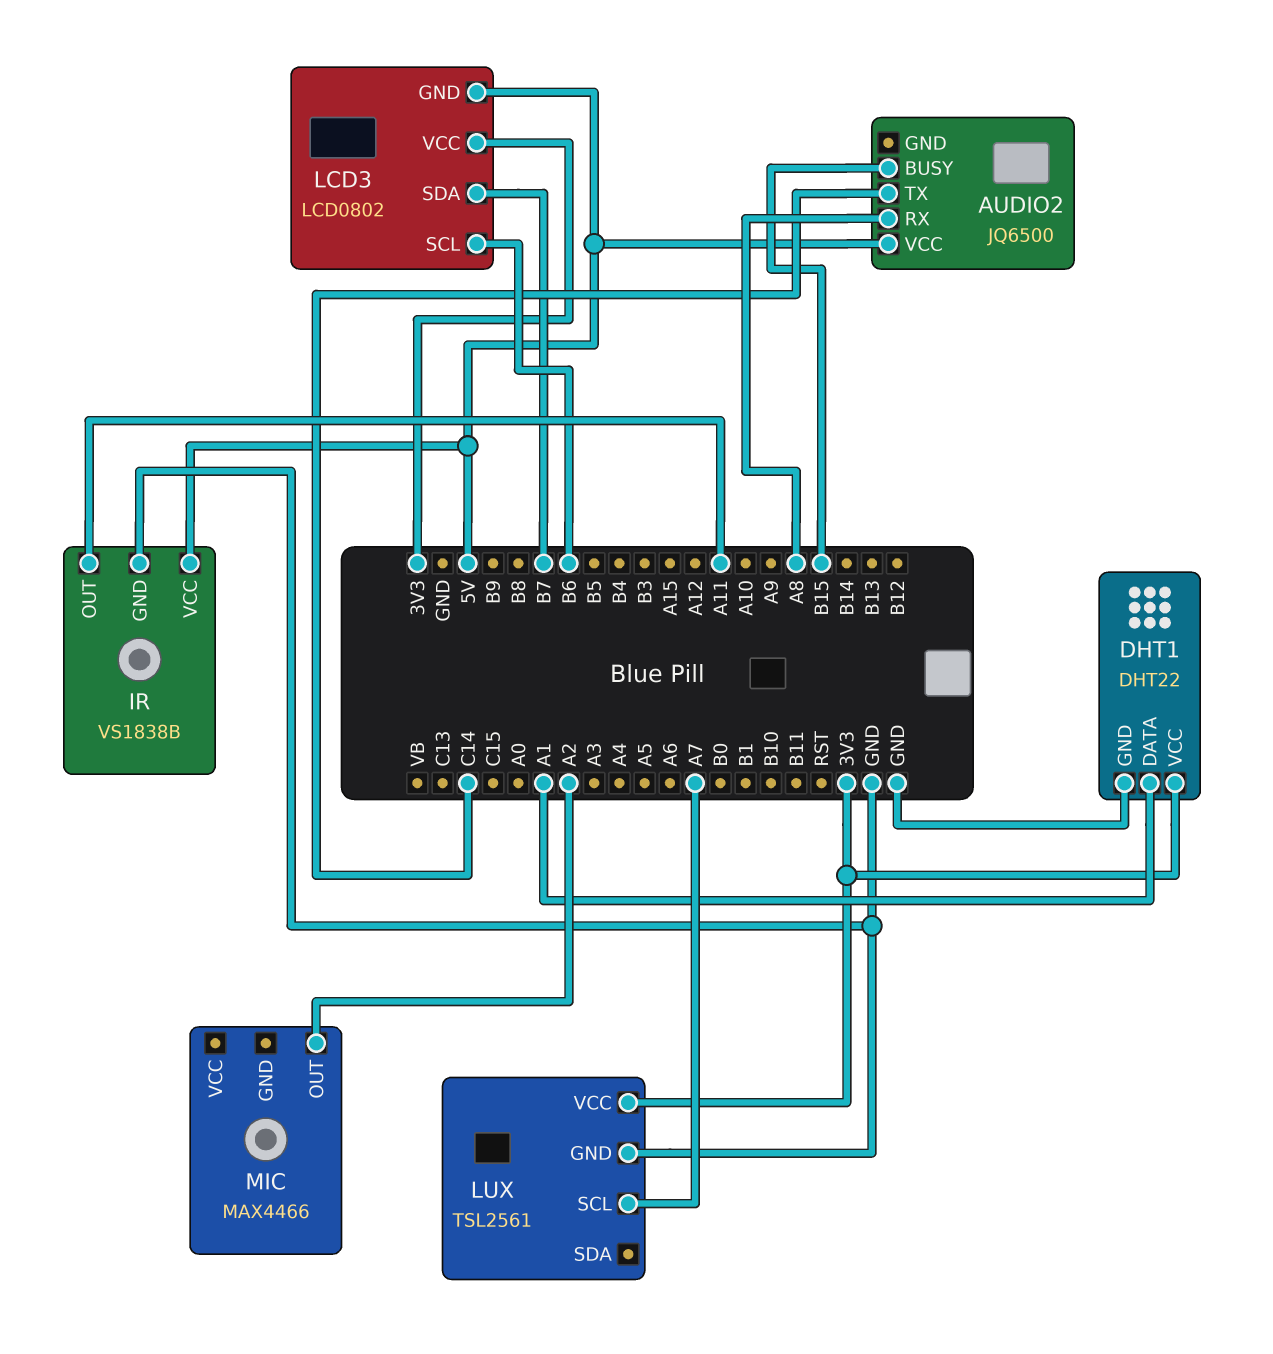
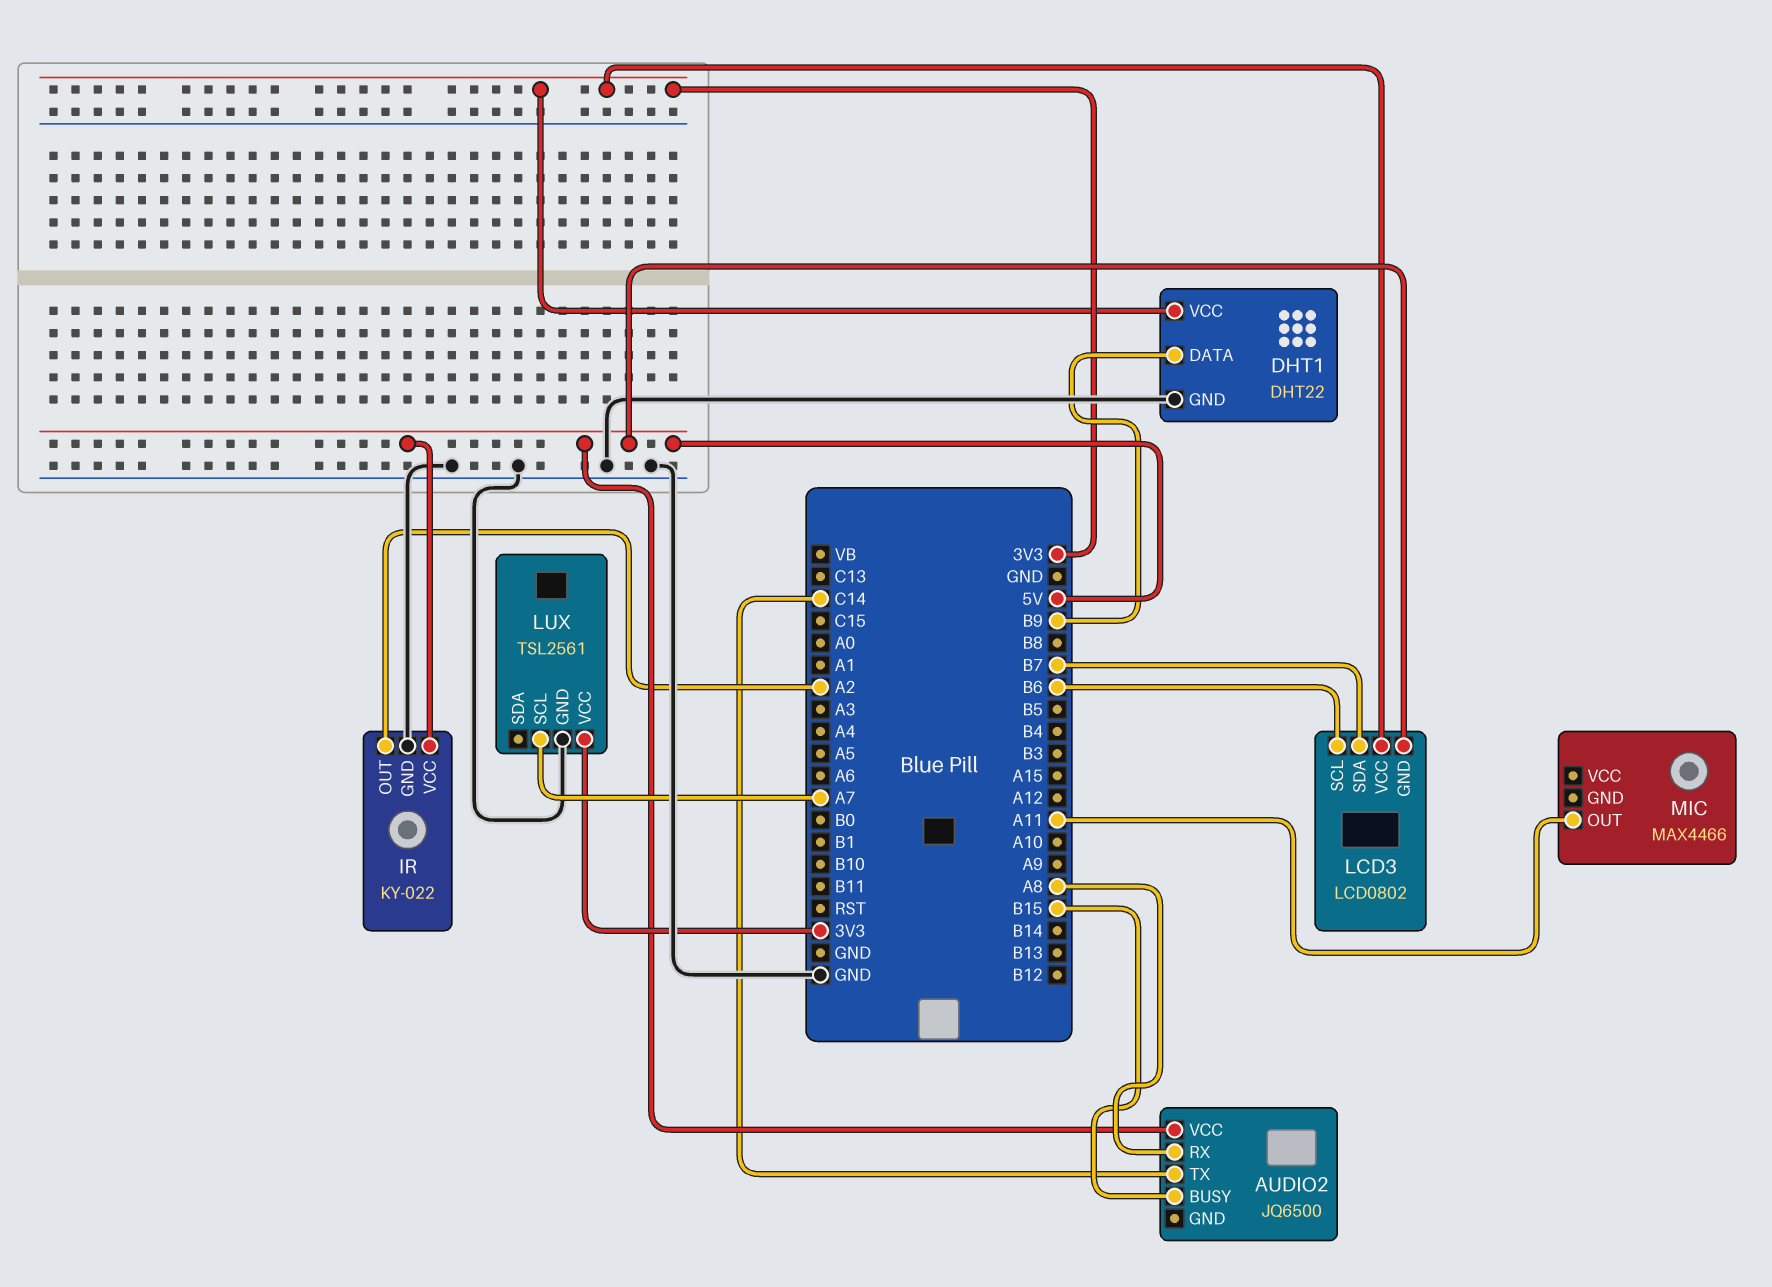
DHT1 pin DATA: A1 -> B9
IR: VS1838B -> KY-022
IR pin OUT: A11 -> A2
MIC pin OUT: A2 -> A11

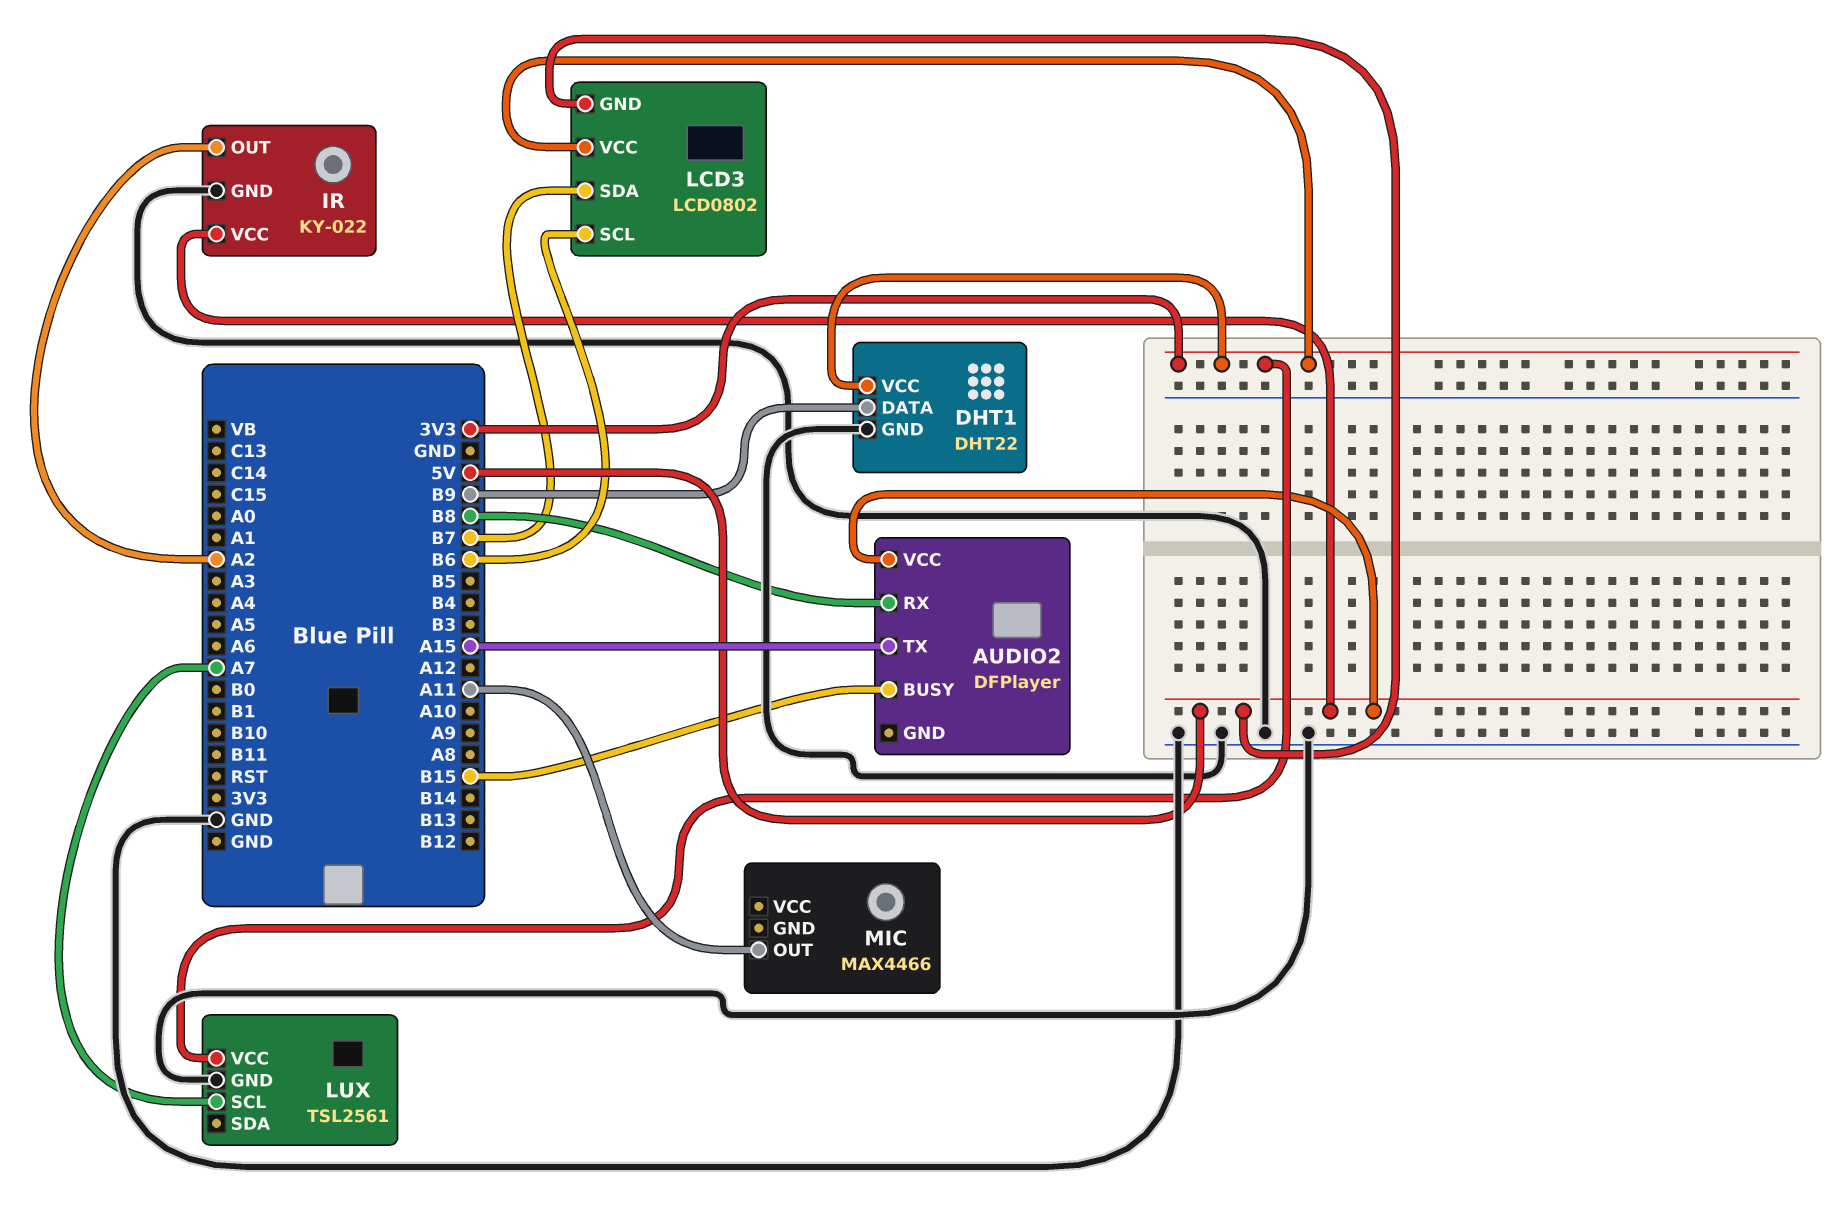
AUDIO2: JQ6500 -> DFPlayer
AUDIO2 pin RX: A8 -> B8
AUDIO2 pin TX: C14 -> A15

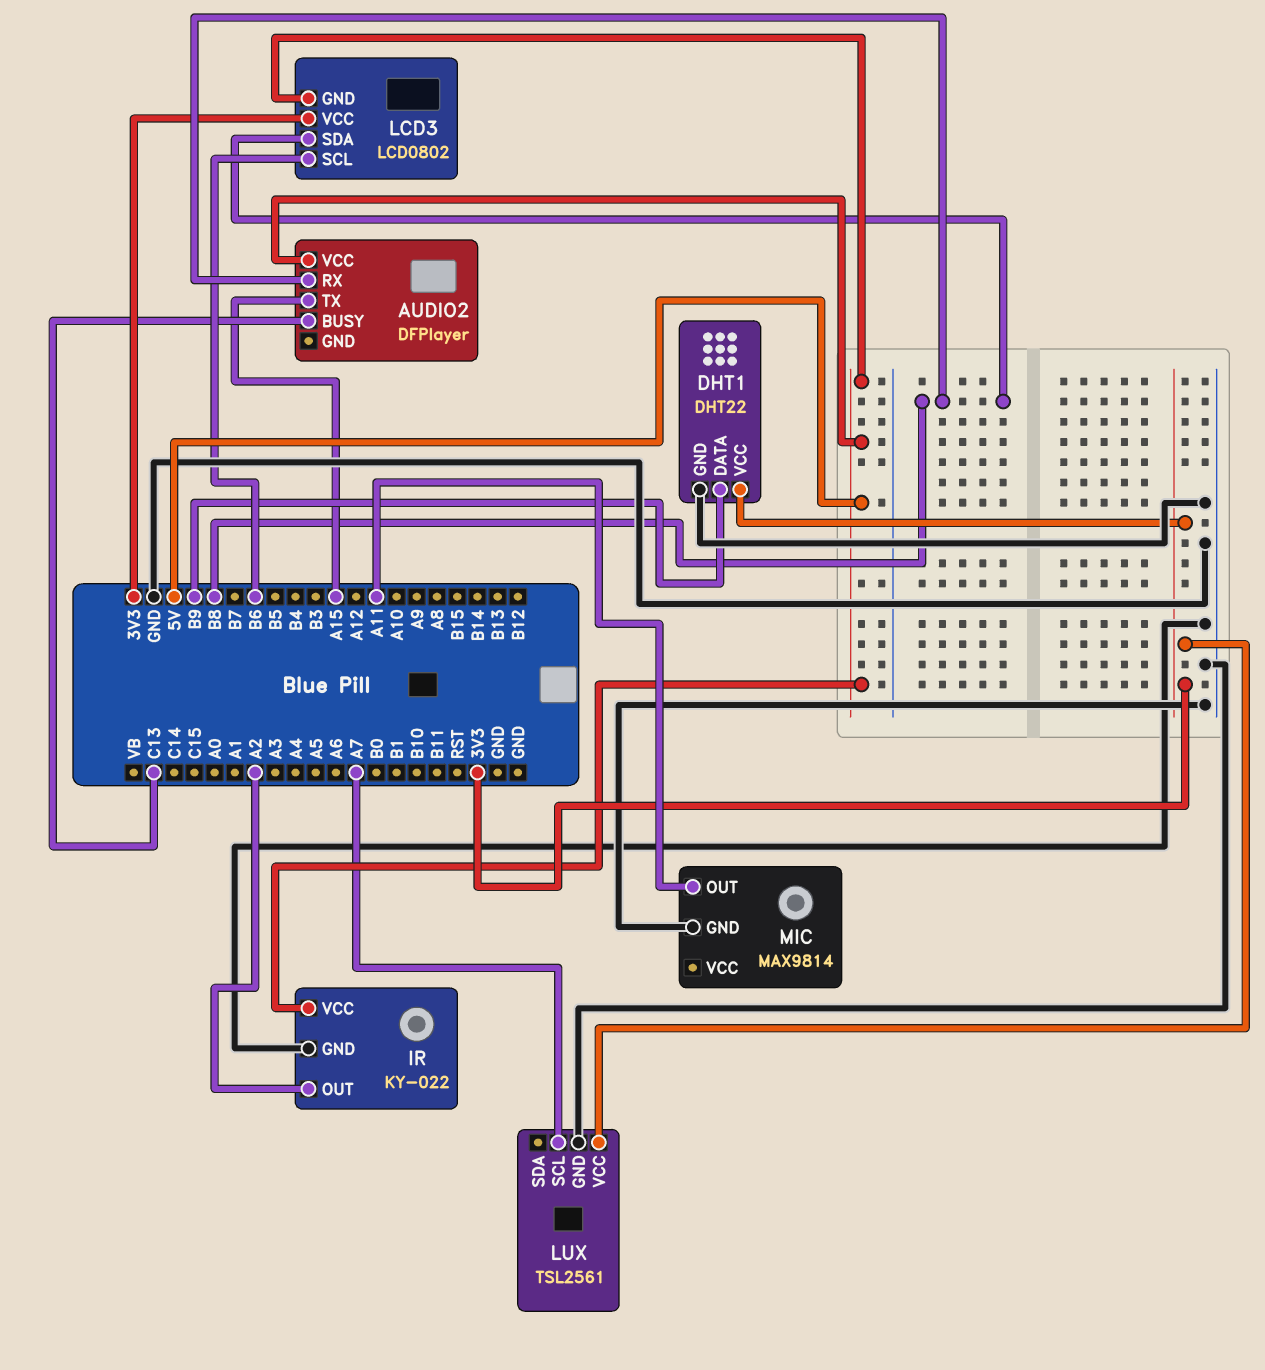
AUDIO2 pin BUSY: B15 -> C13
LCD3 pin SDA: B7 -> B8
MIC: MAX4466 -> MAX9814
MIC pin GND: none -> GND

